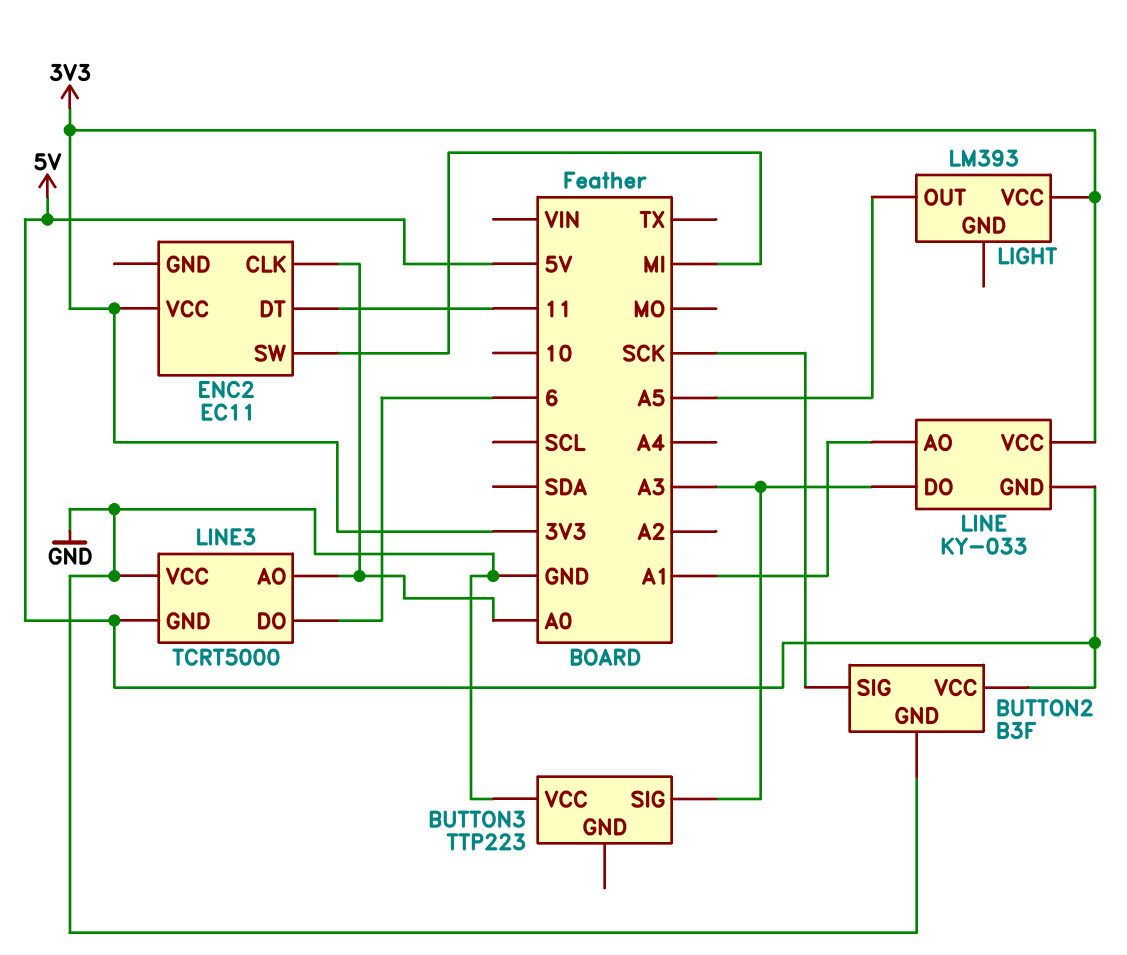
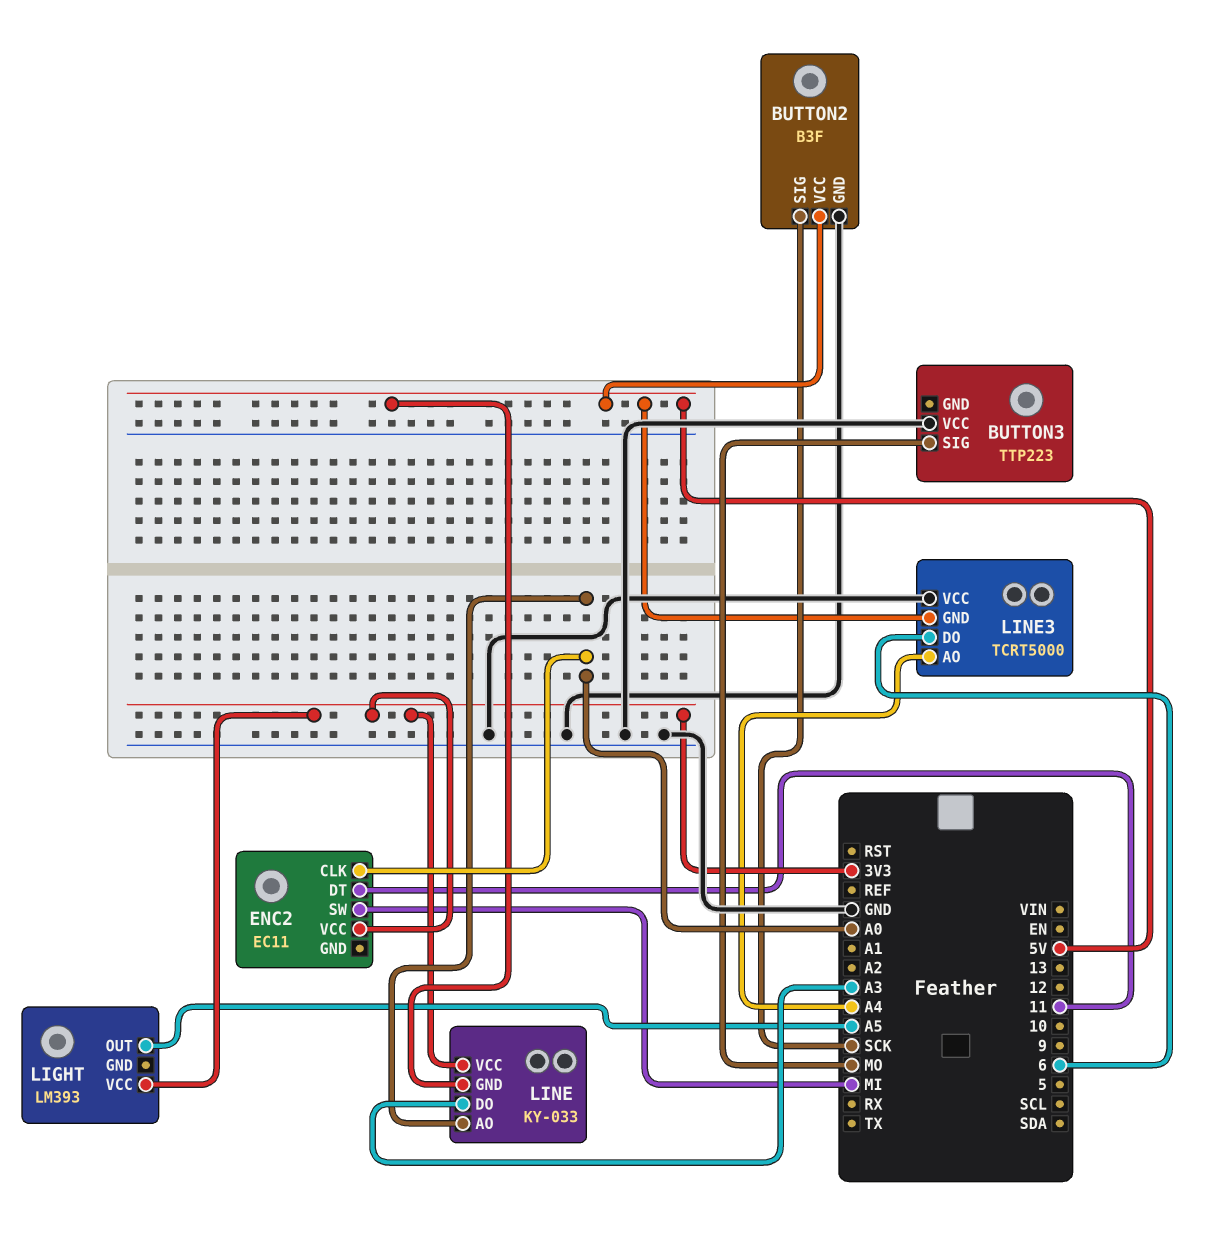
BUTTON3 pin SIG: A3 -> MO
LINE pin AO: A1 -> A0
LINE3 pin AO: A0 -> A4

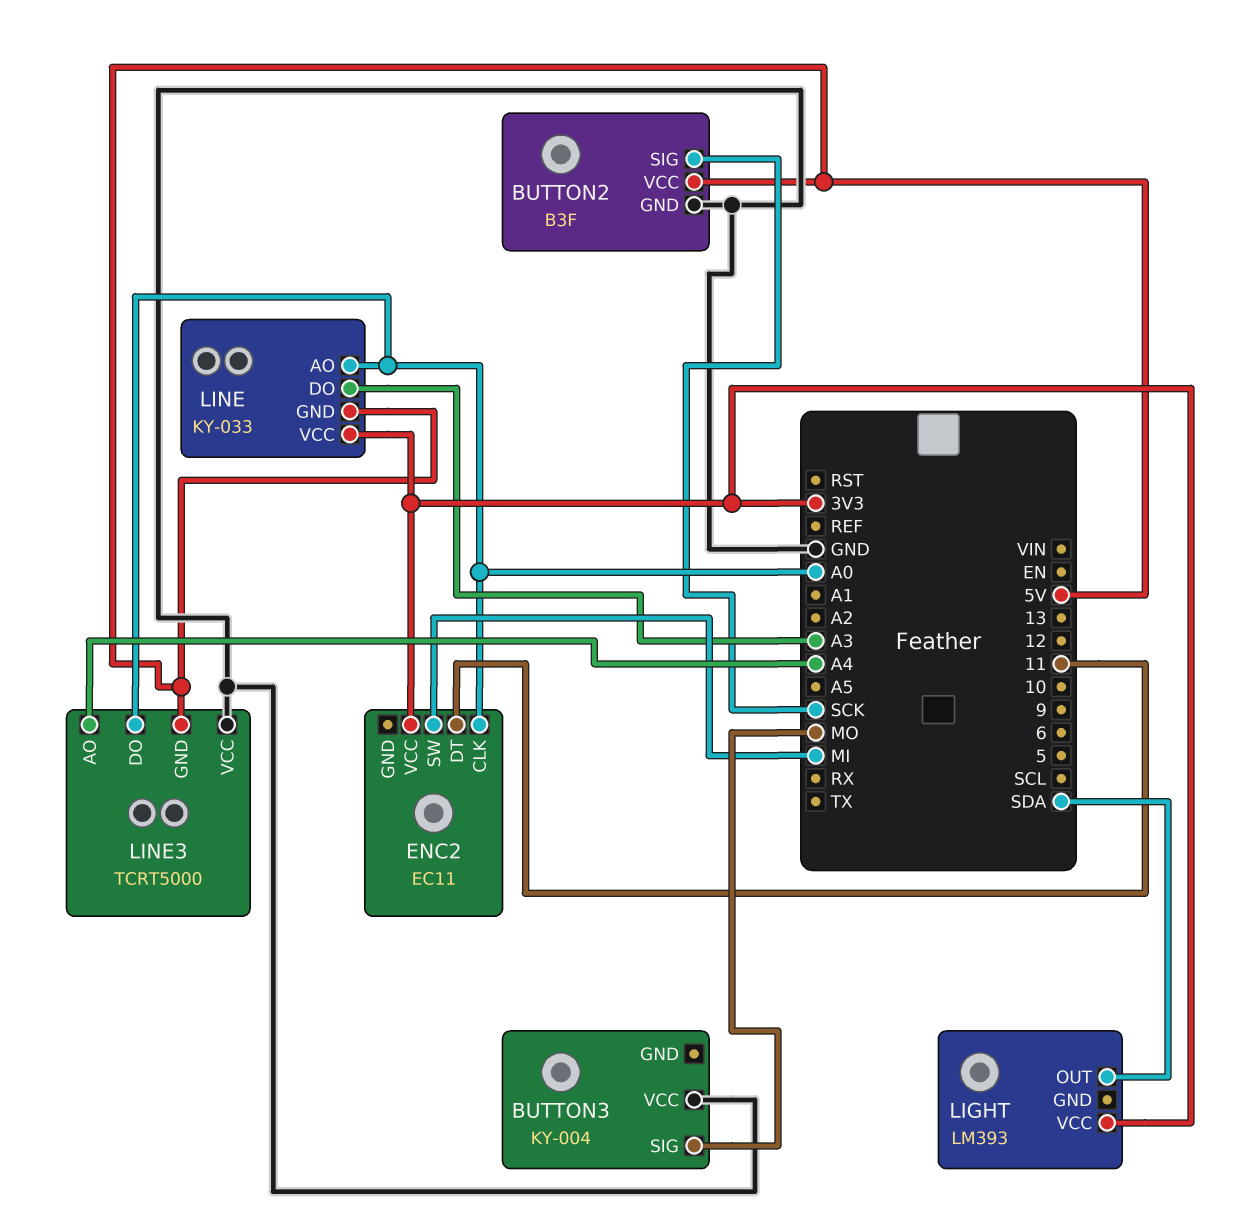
BUTTON3: TTP223 -> KY-004
LIGHT pin OUT: A5 -> SDA
LINE3 pin DO: 6 -> A0

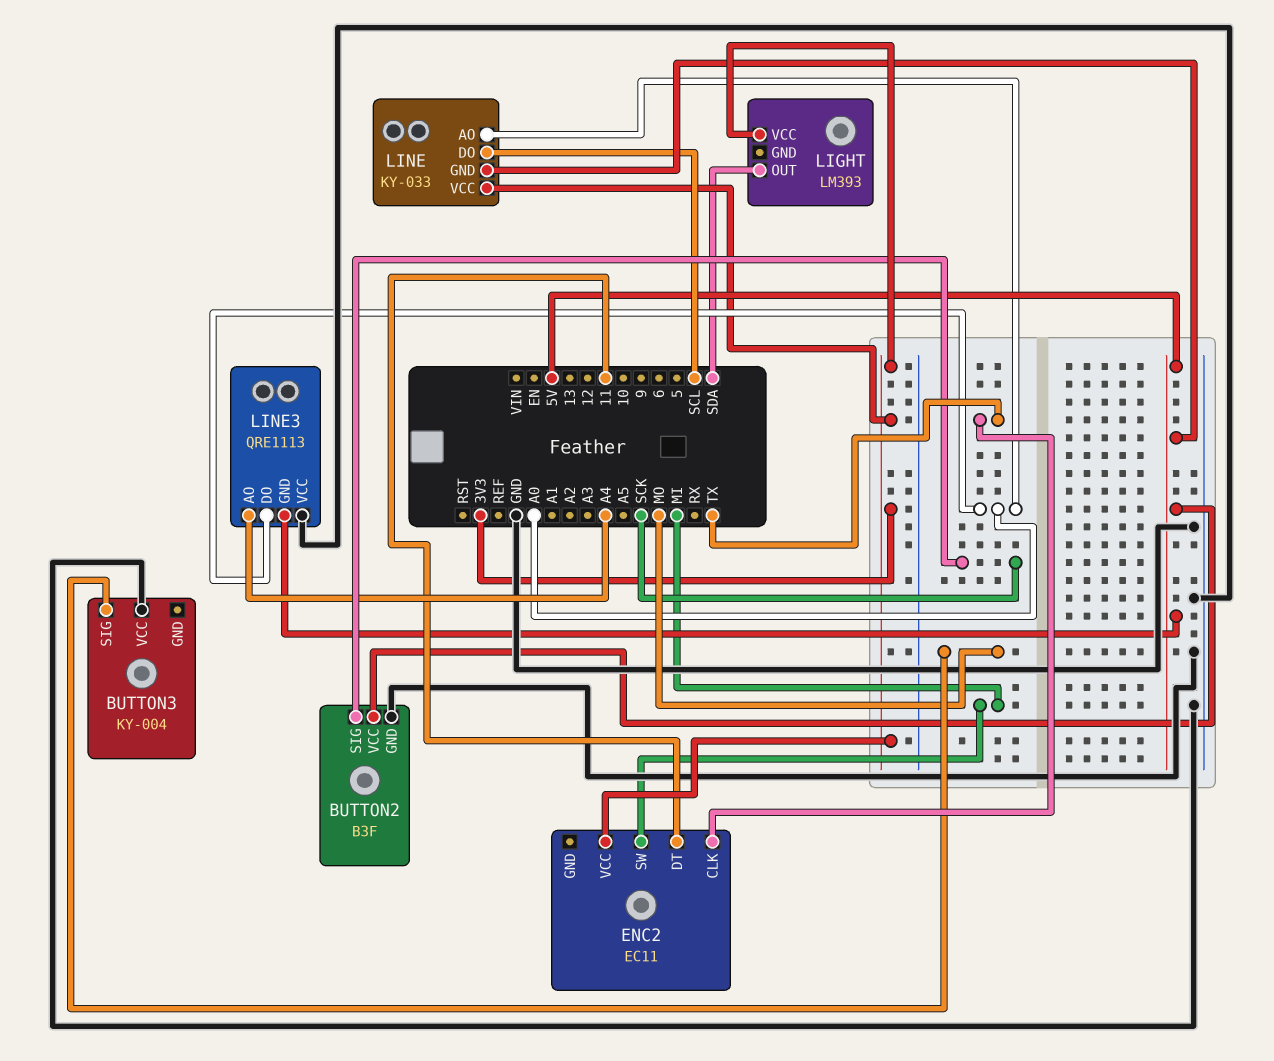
ENC2 pin CLK: A0 -> TX
LINE pin DO: A3 -> SCL
LINE3: TCRT5000 -> QRE1113

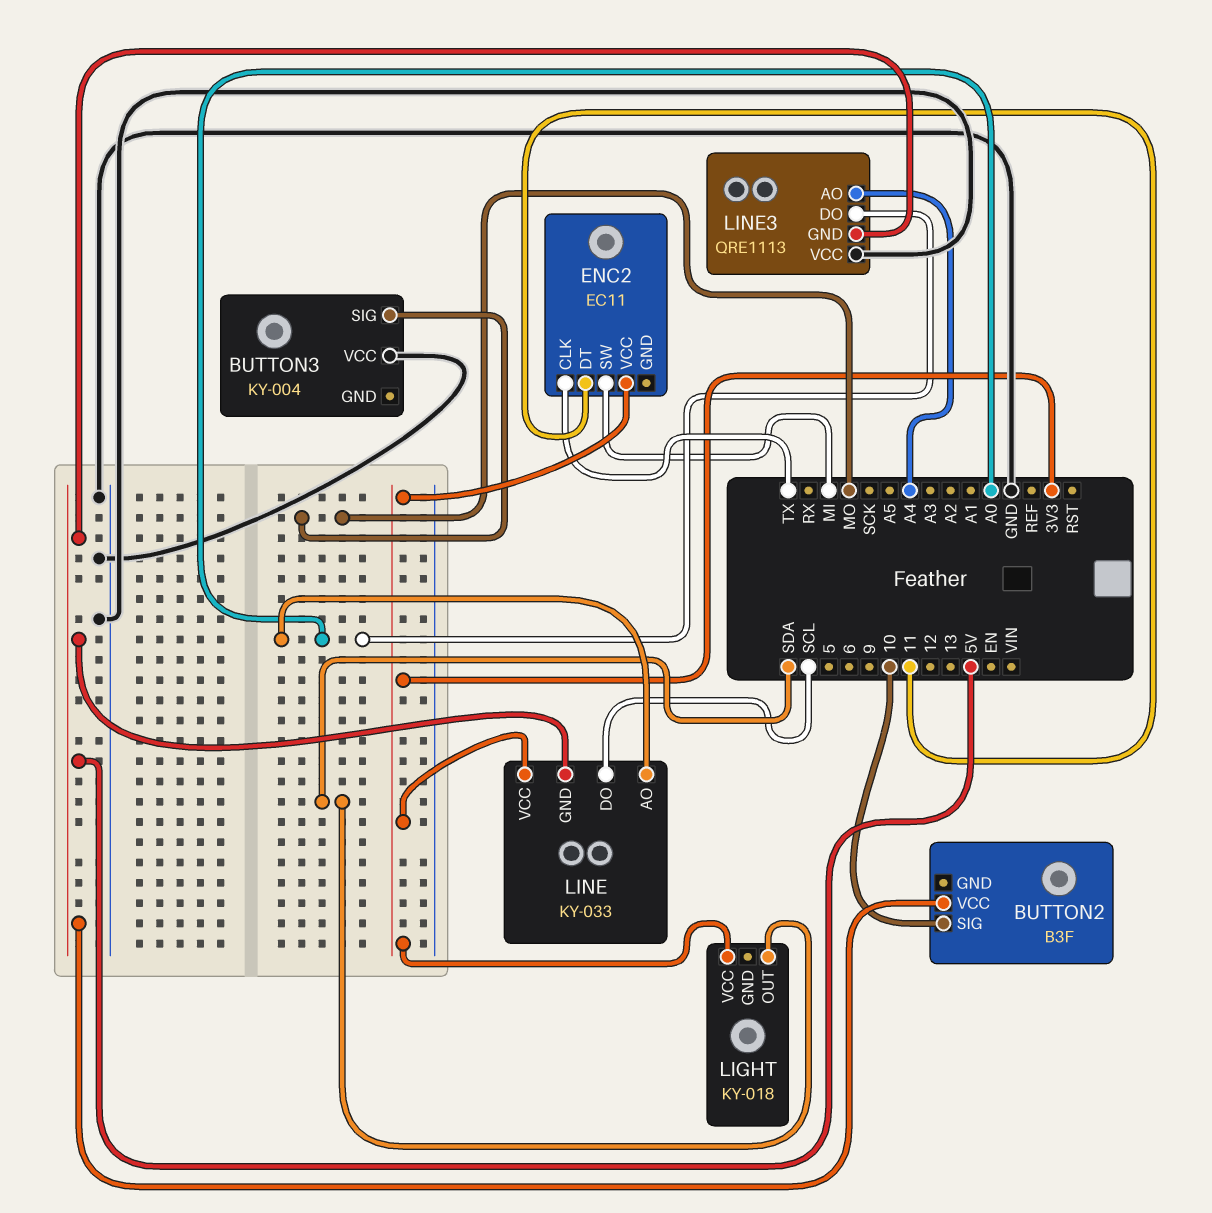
BUTTON2 pin GND: GND -> none
BUTTON2 pin SIG: SCK -> 10
LIGHT: LM393 -> KY-018

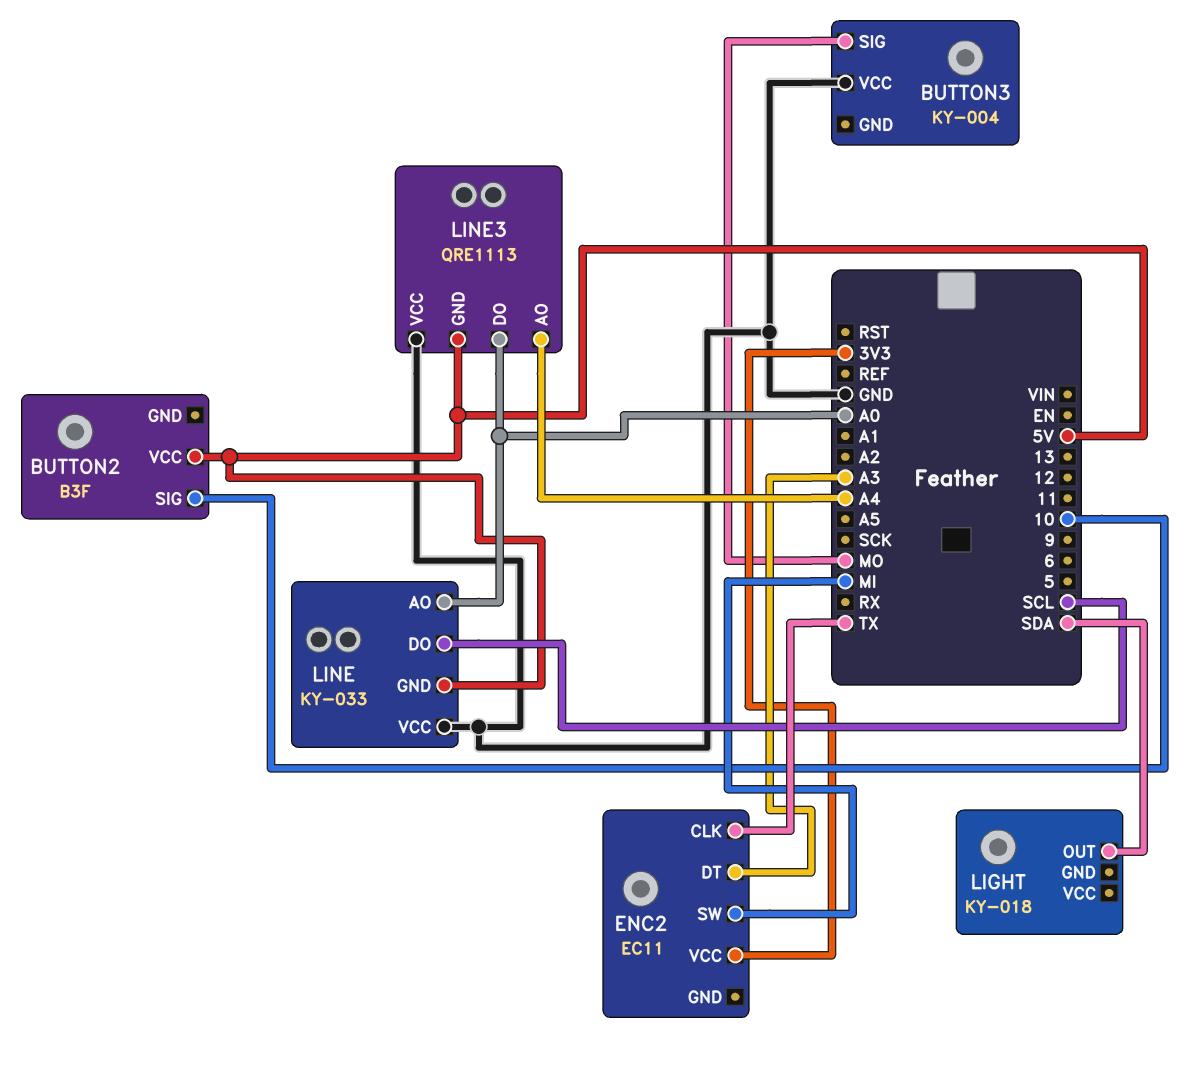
ENC2 pin DT: 11 -> A3
LIGHT pin VCC: 3V3 -> none
LINE pin VCC: 3V3 -> GND

